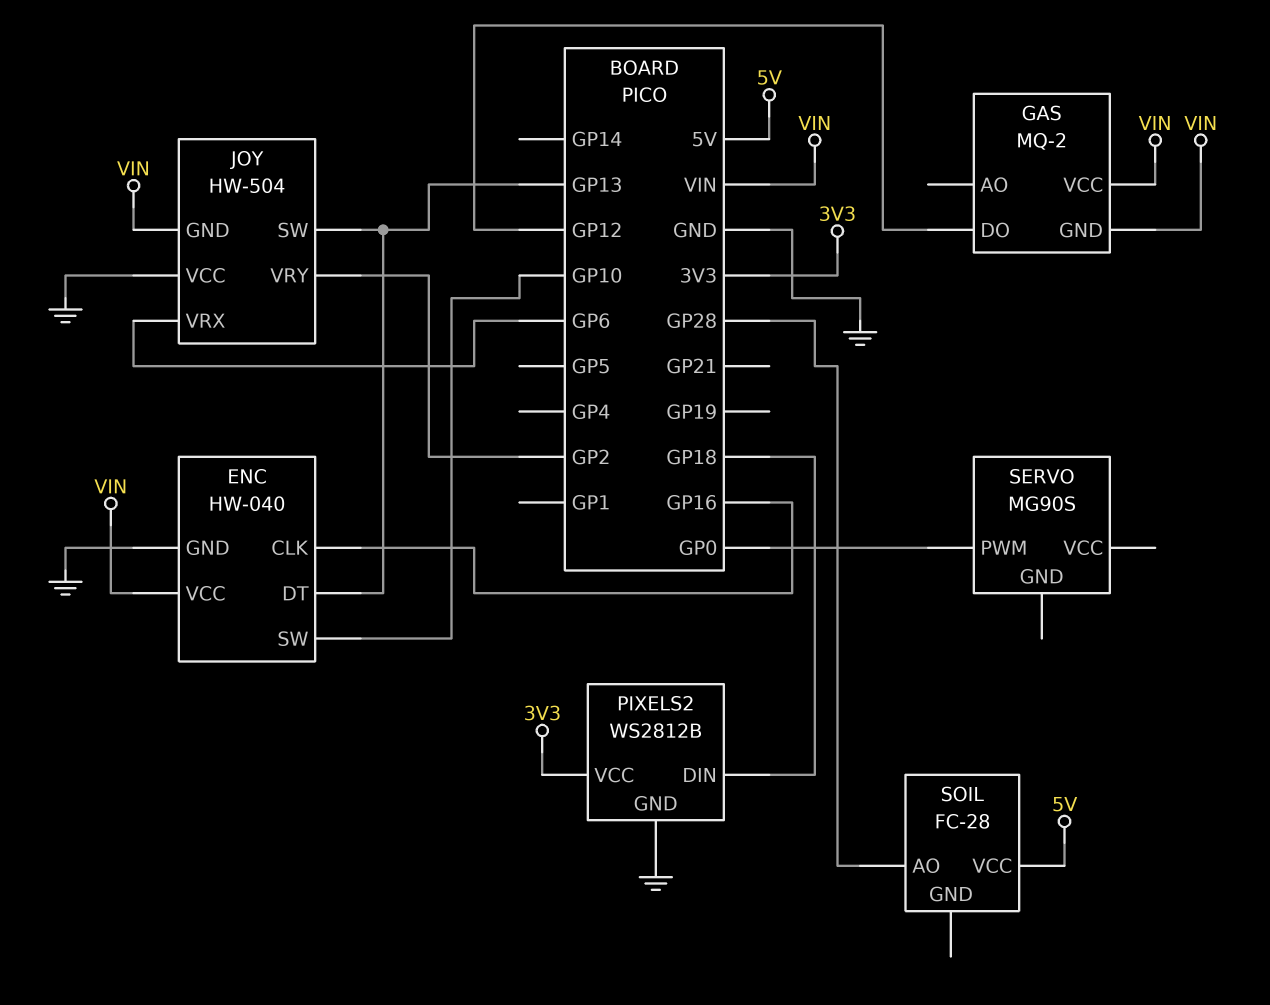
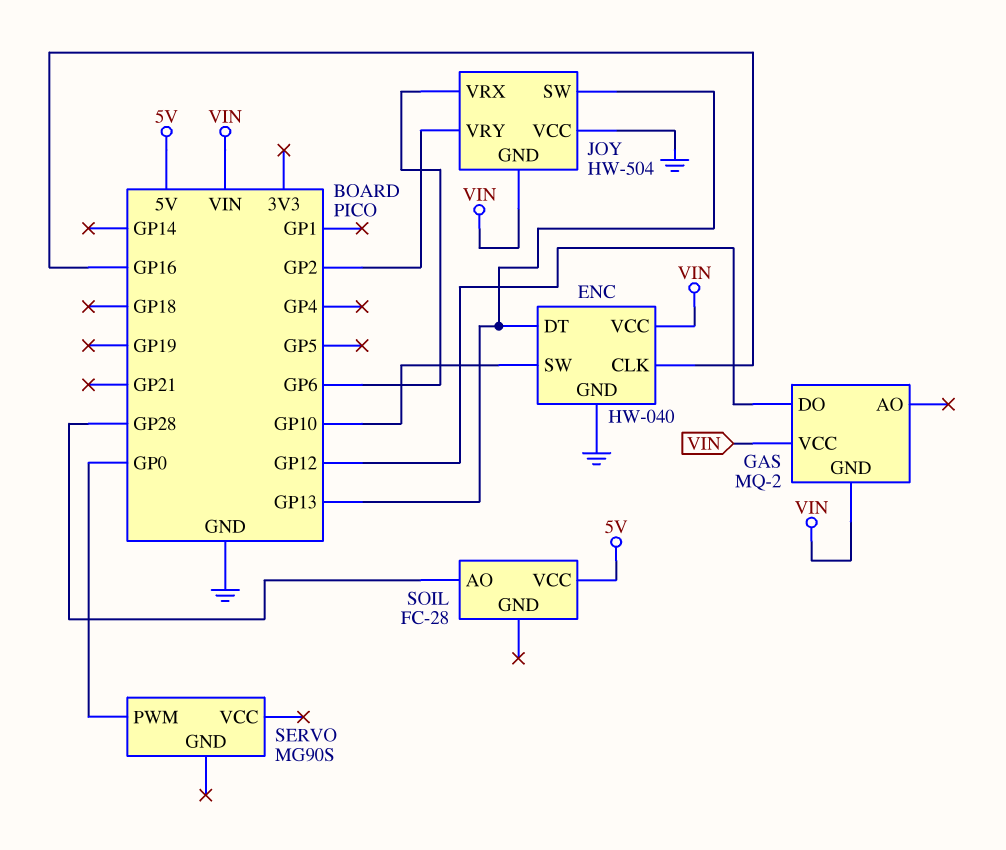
PIXELS2: WS2812B -> none
PIXELS2 pin DIN: GP18 -> none
PIXELS2 pin GND: GND -> none
PIXELS2 pin VCC: 3V3 -> none

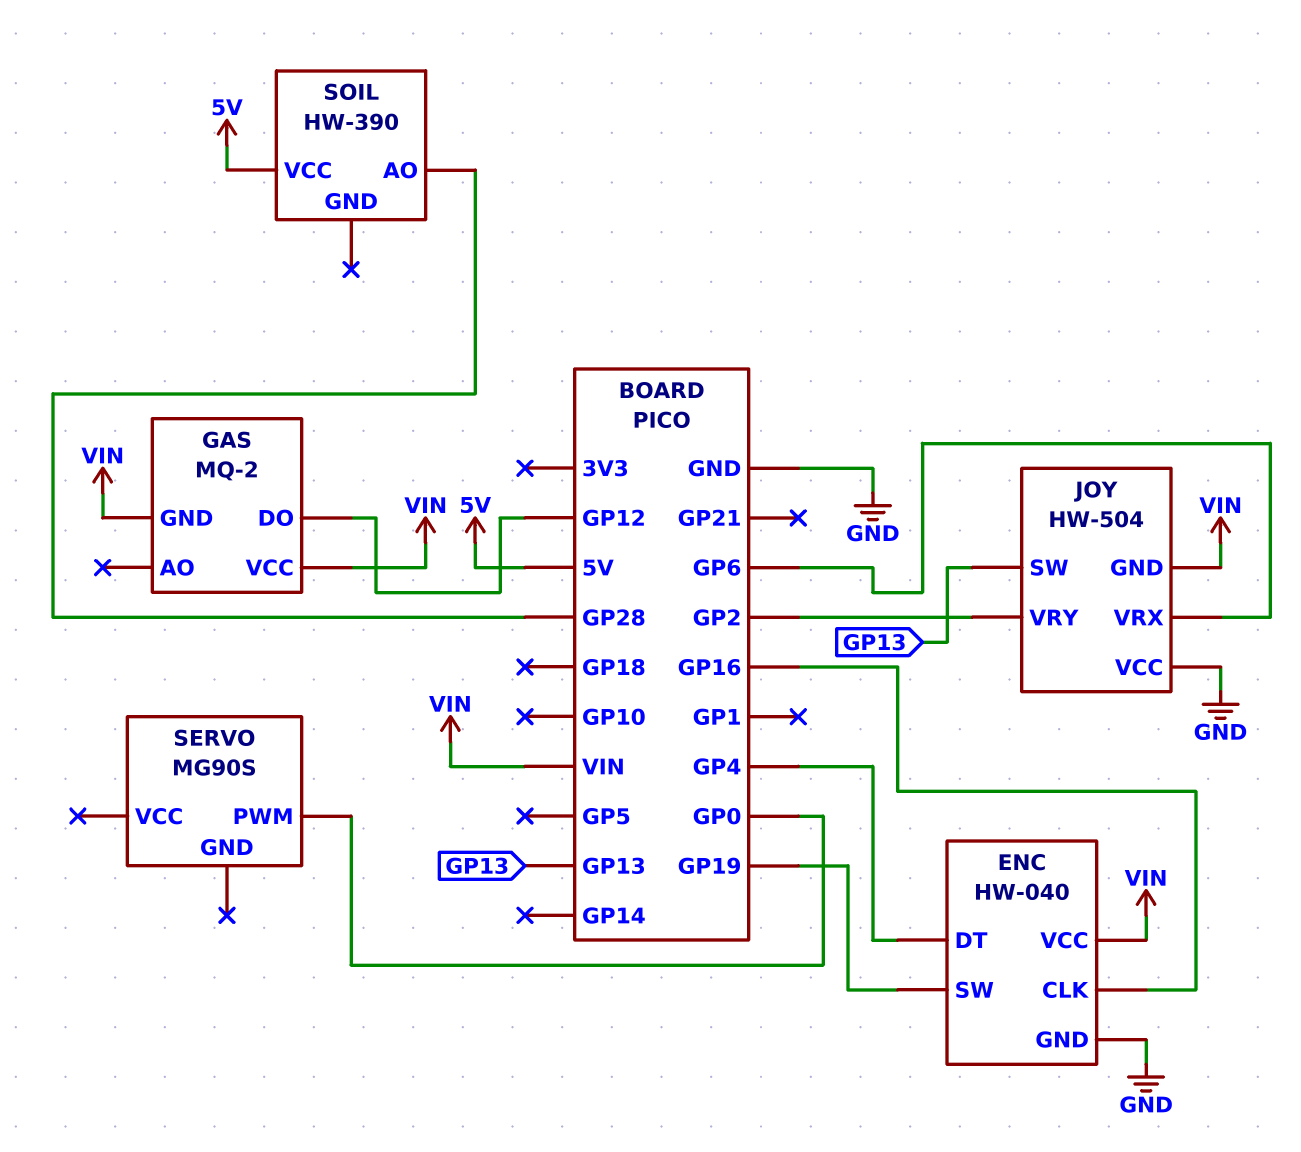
ENC pin DT: GP13 -> GP4
ENC pin SW: GP10 -> GP19
SOIL: FC-28 -> HW-390

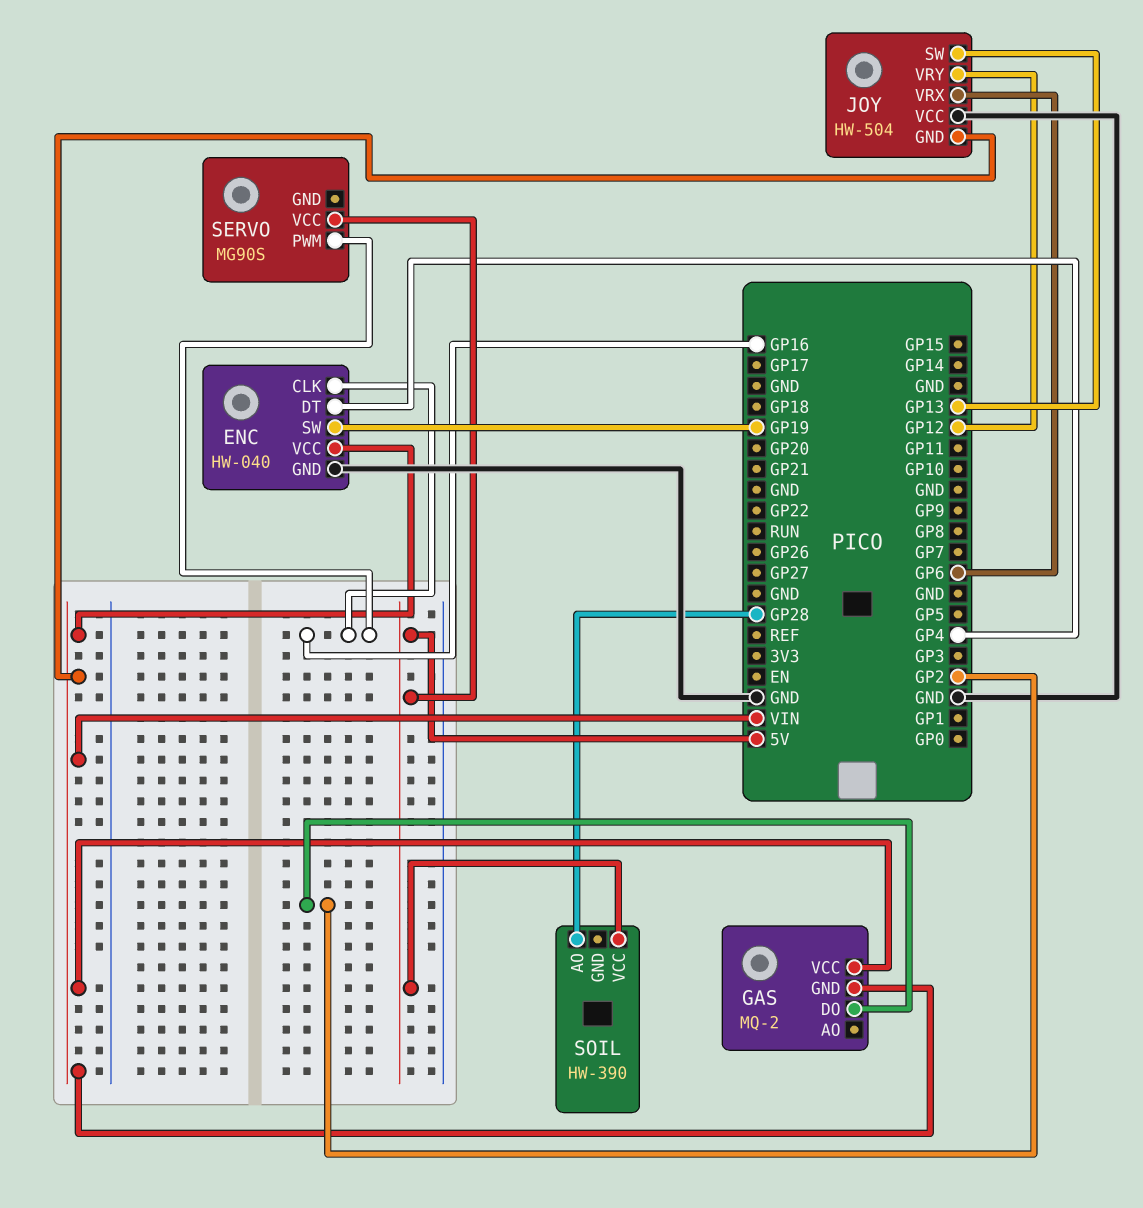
GAS pin DO: GP12 -> GP2
JOY pin VRY: GP2 -> GP12
SERVO pin PWM: GP0 -> GP16
SERVO pin VCC: none -> 5V

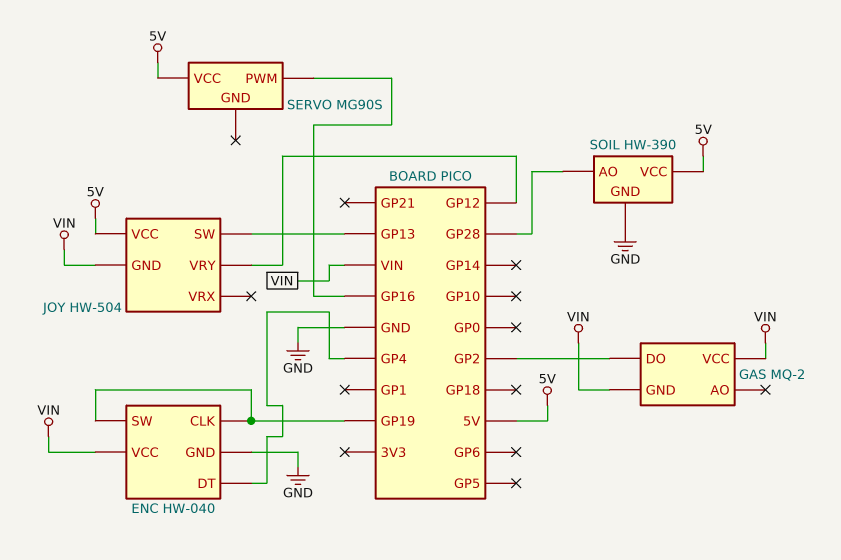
ENC pin CLK: GP16 -> GP19
JOY pin VCC: GND -> 5V
JOY pin VRX: GP6 -> none
SOIL pin GND: none -> GND

